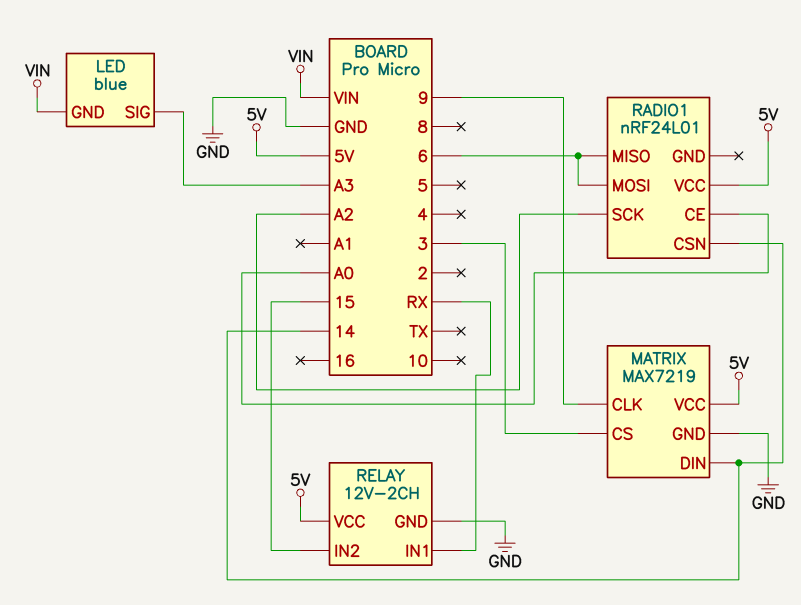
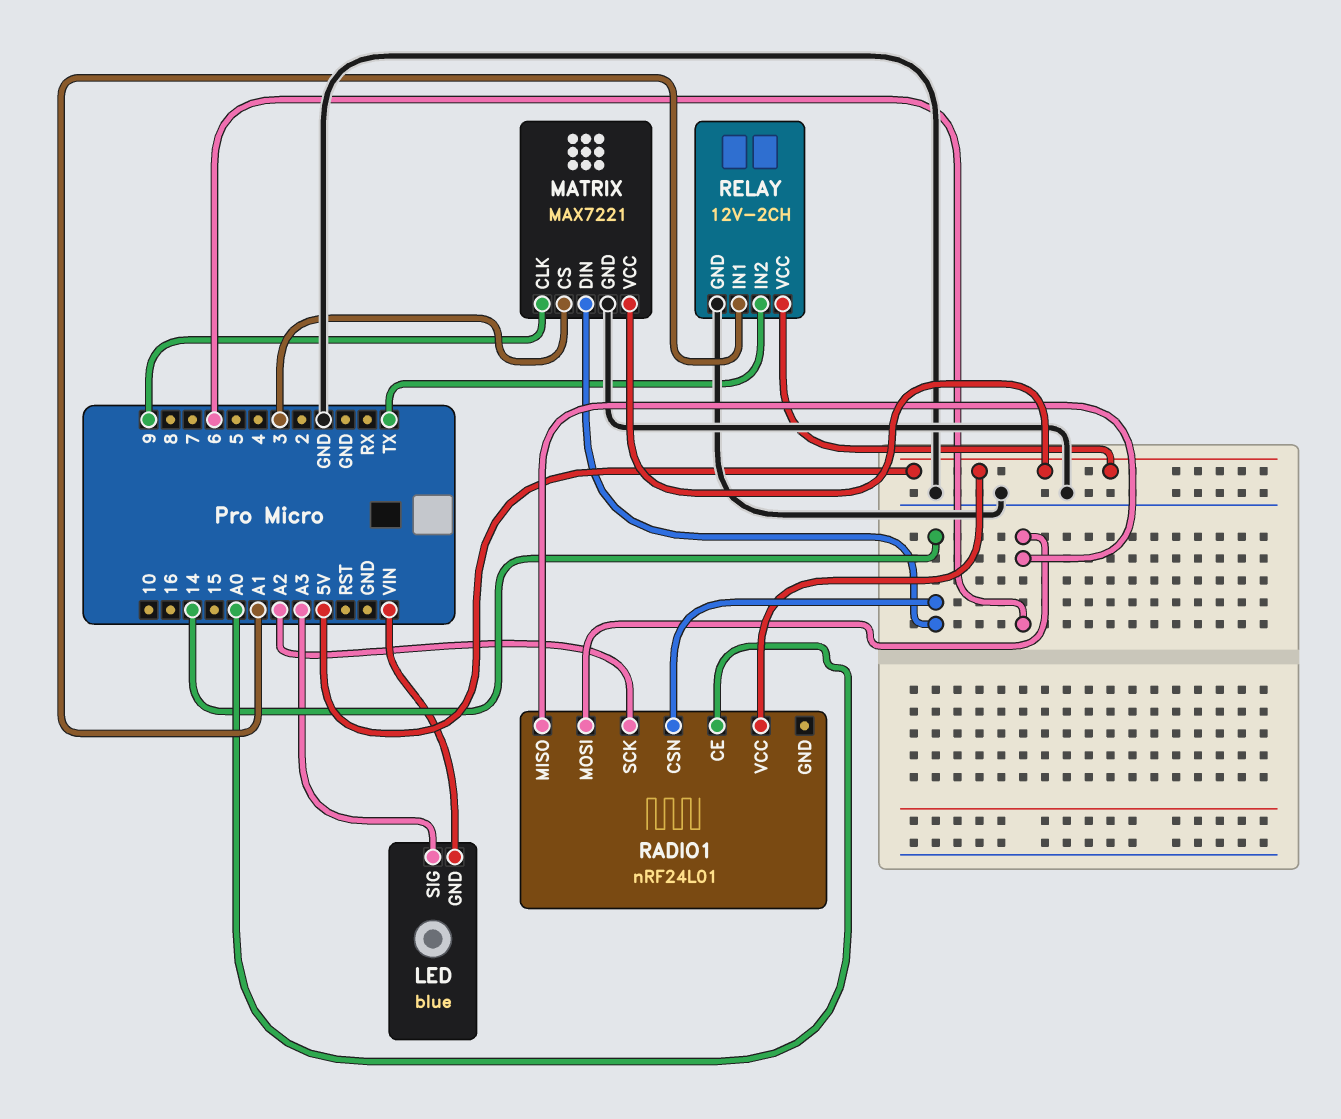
MATRIX: MAX7219 -> MAX7221
RELAY pin IN1: RX -> A1
RELAY pin IN2: 15 -> TX

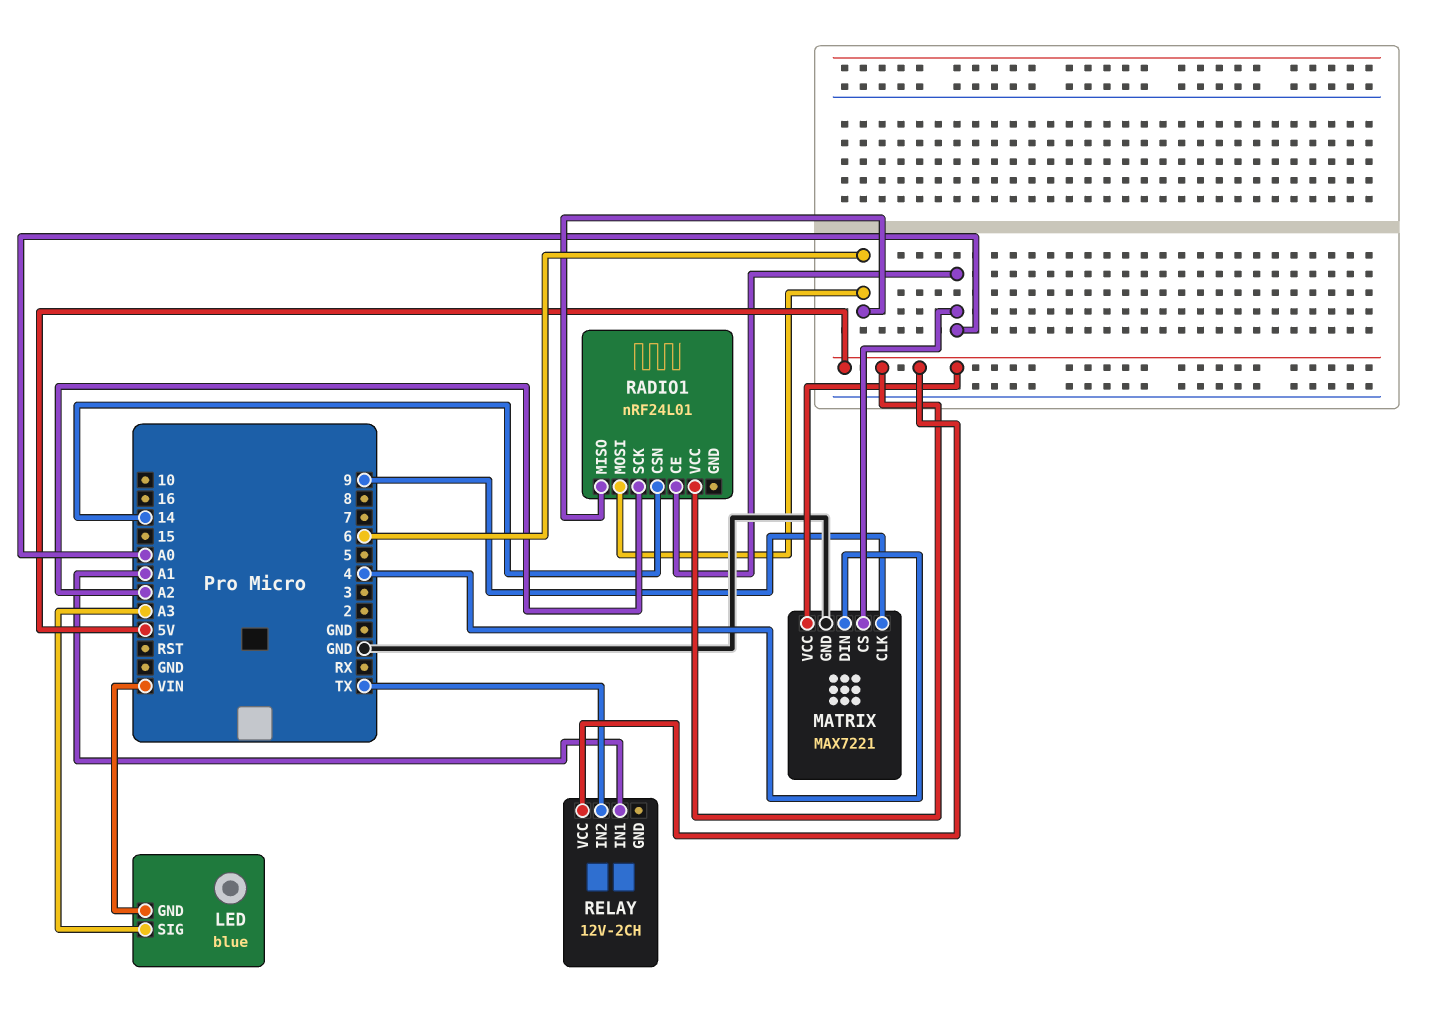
MATRIX pin CS: 3 -> A0
MATRIX pin DIN: 14 -> 4
RELAY pin GND: GND -> none

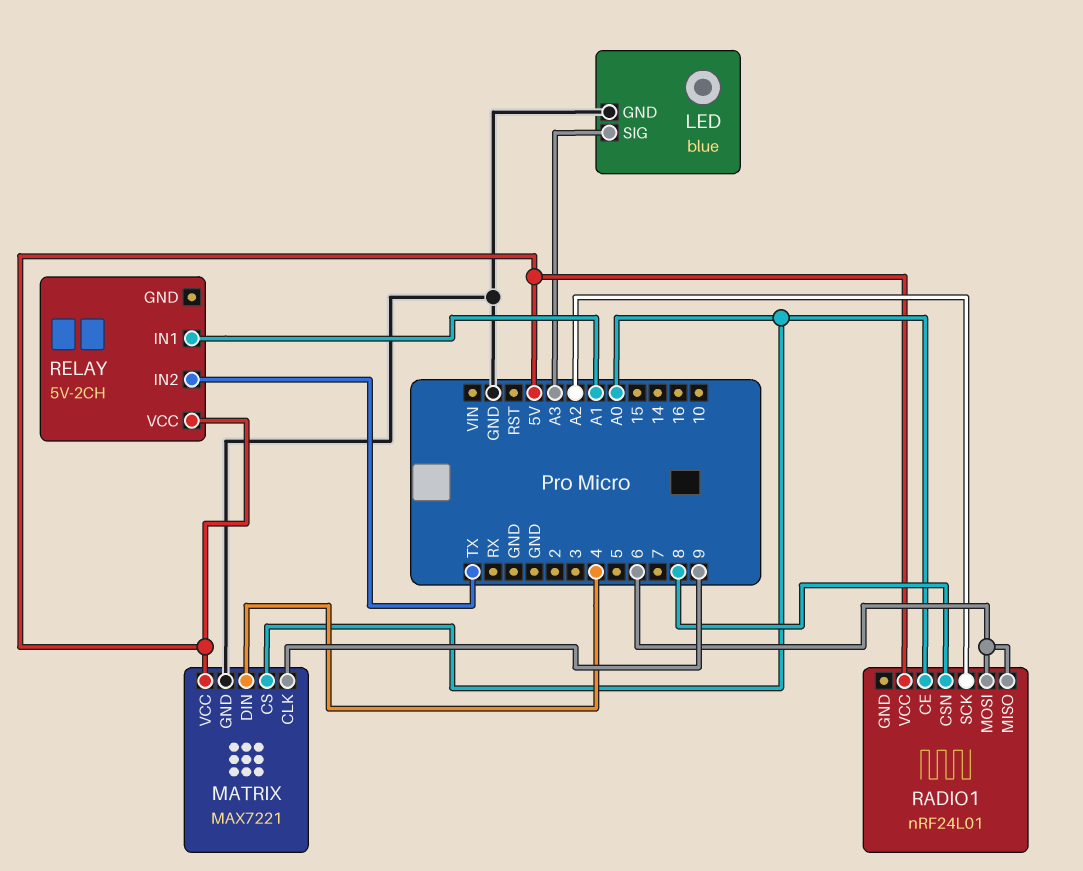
LED pin GND: VIN -> GND
RADIO1 pin CSN: 14 -> 8
RELAY: 12V-2CH -> 5V-2CH

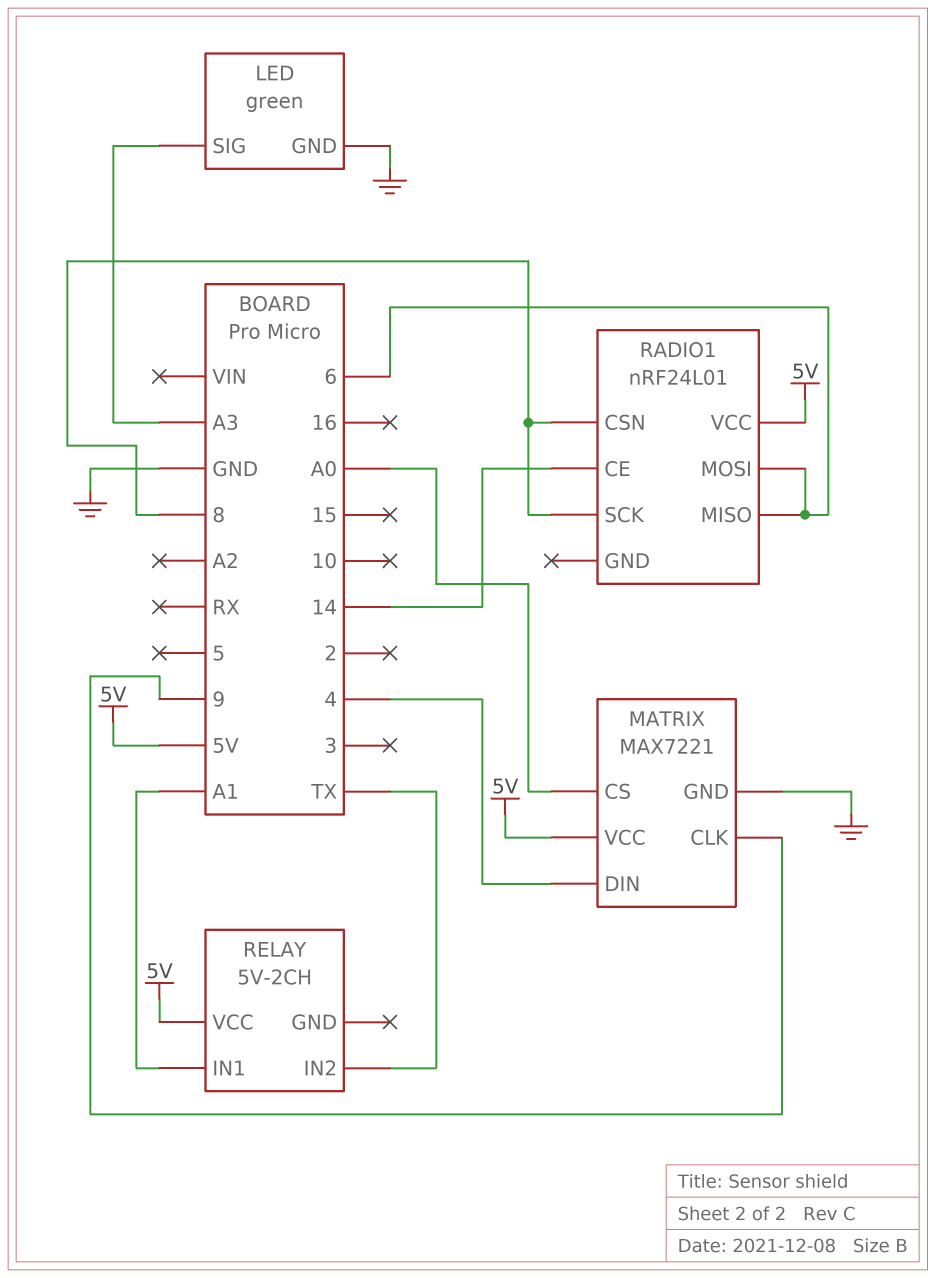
LED: blue -> green
RADIO1 pin CE: A0 -> 14
RADIO1 pin SCK: A2 -> 8

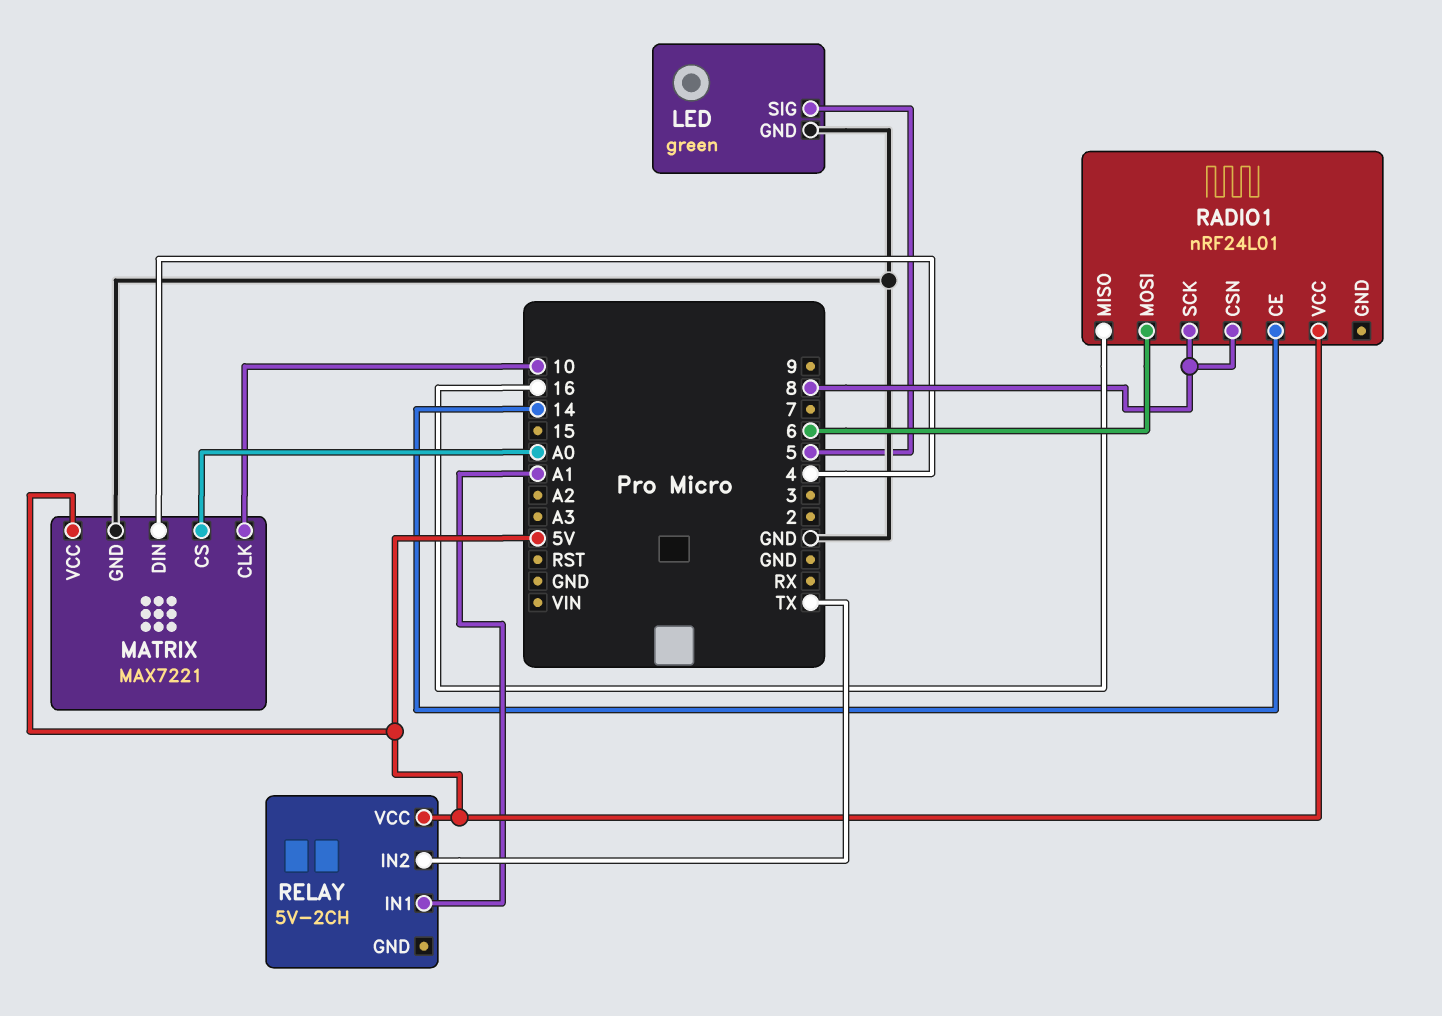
LED pin SIG: A3 -> 5
MATRIX pin CLK: 9 -> 10
RADIO1 pin MISO: 6 -> 16

